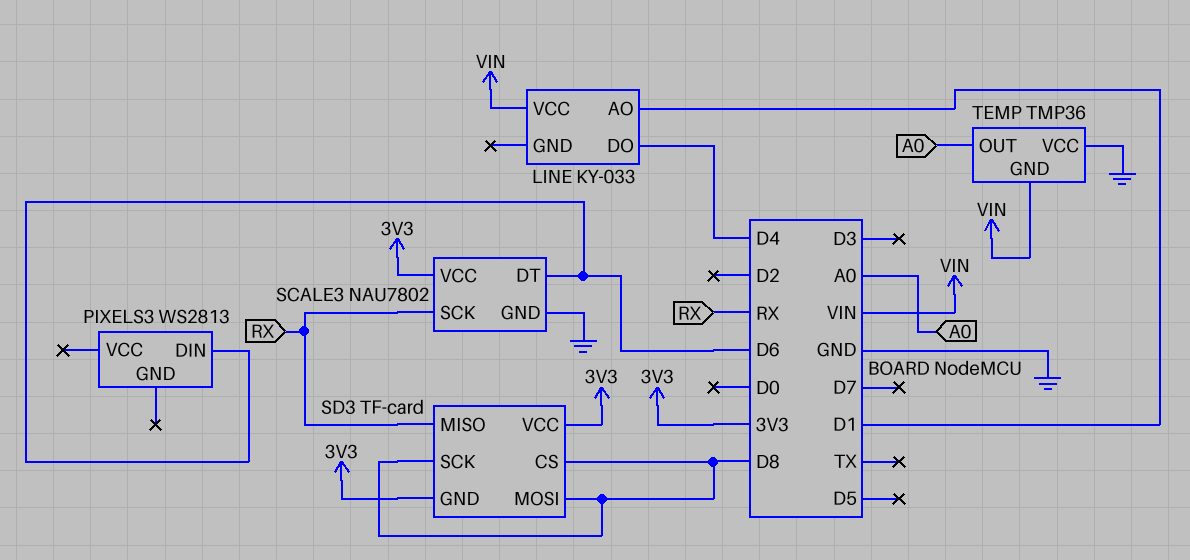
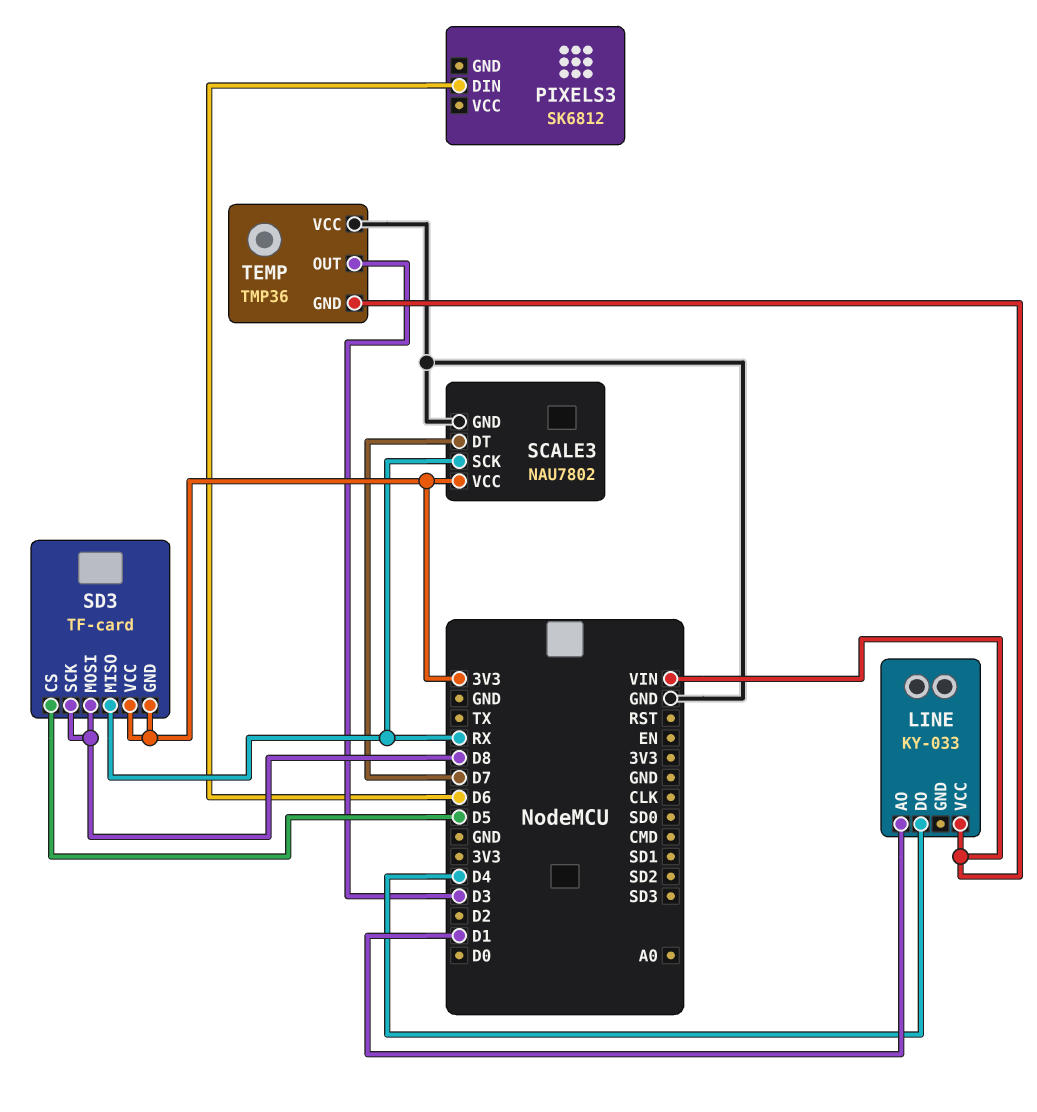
PIXELS3: WS2813 -> SK6812
SCALE3 pin DT: D6 -> D7
SD3 pin CS: D8 -> D5
TEMP pin OUT: A0 -> D3

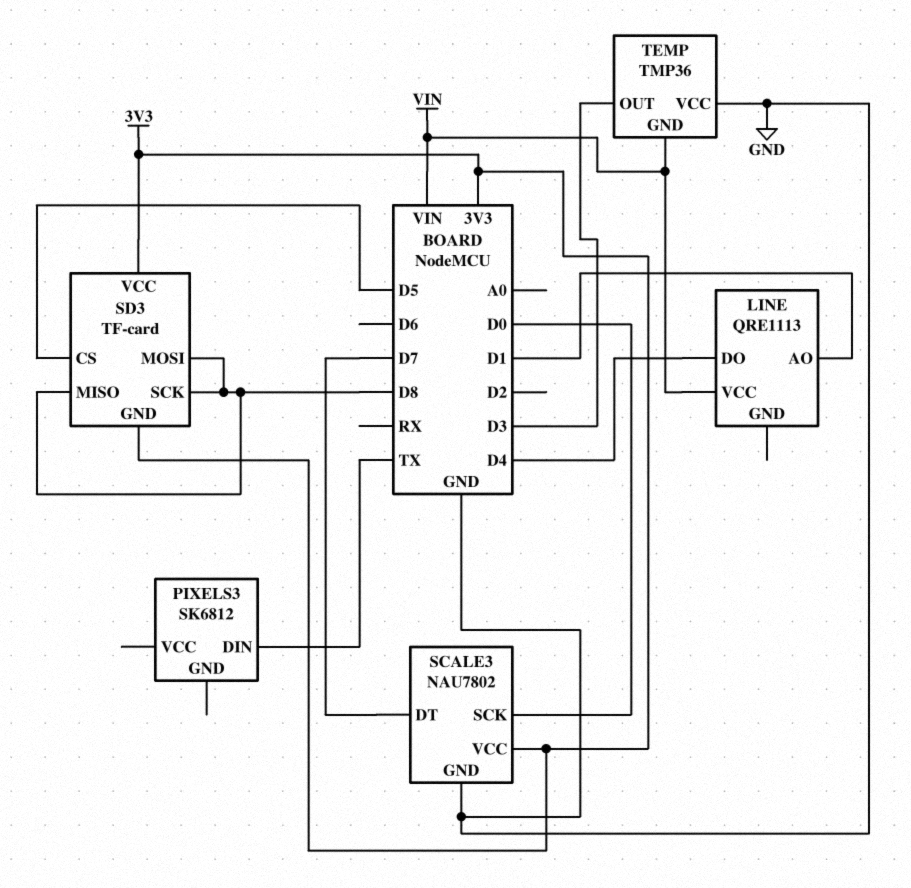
LINE: KY-033 -> QRE1113
PIXELS3 pin DIN: D6 -> TX
SCALE3 pin SCK: RX -> D0
SD3 pin MISO: RX -> D8

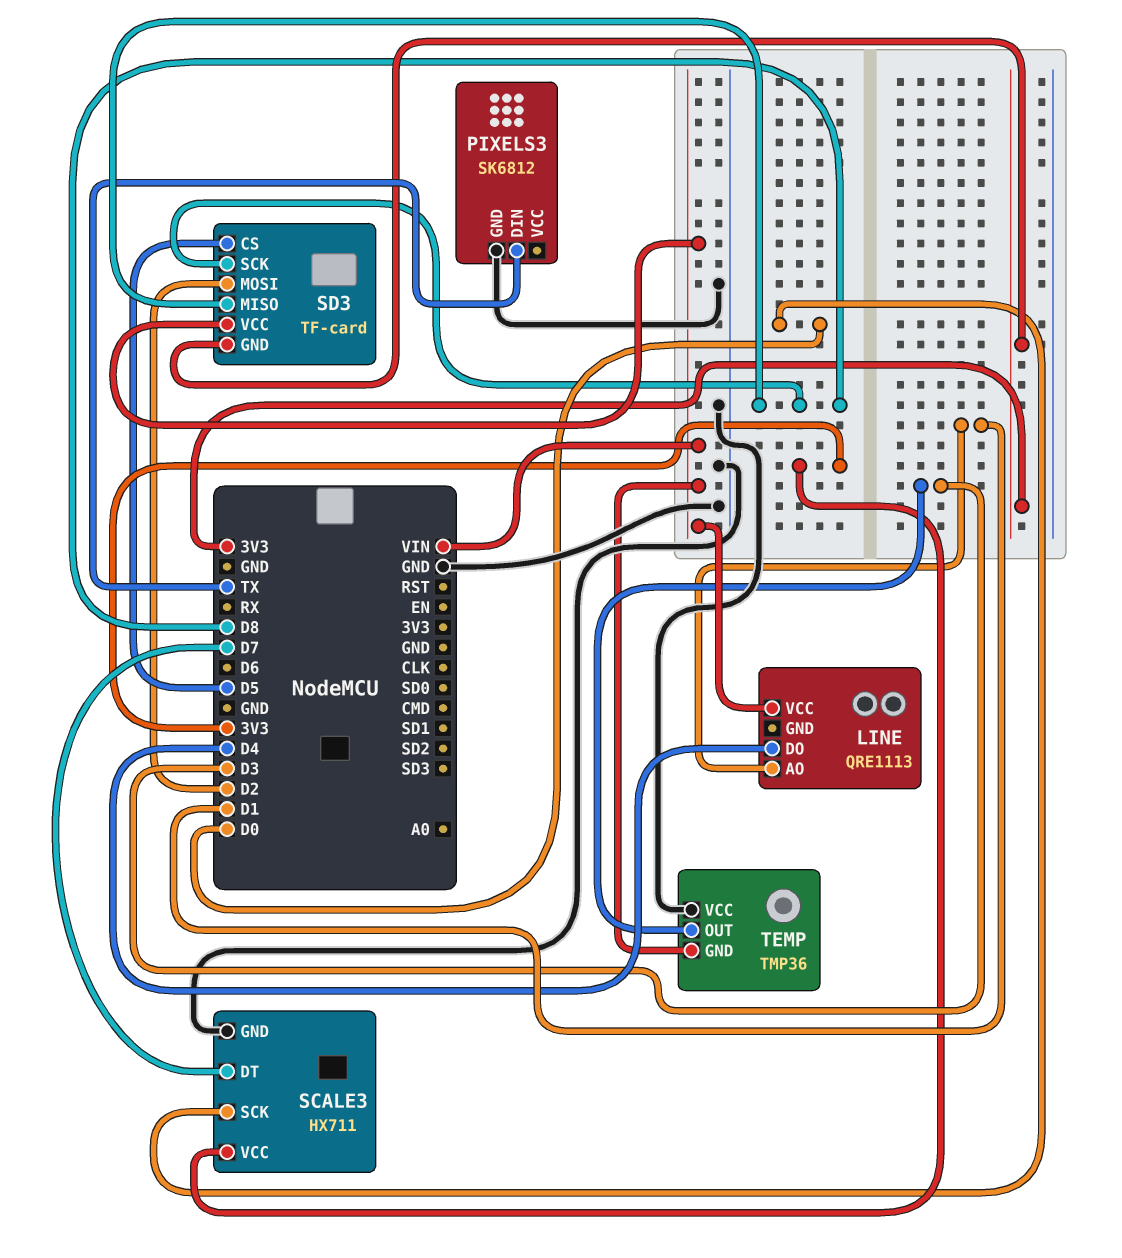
PIXELS3 pin GND: none -> GND
SCALE3: NAU7802 -> HX711
SD3 pin MOSI: D8 -> D2
SD3 pin VCC: 3V3 -> VIN

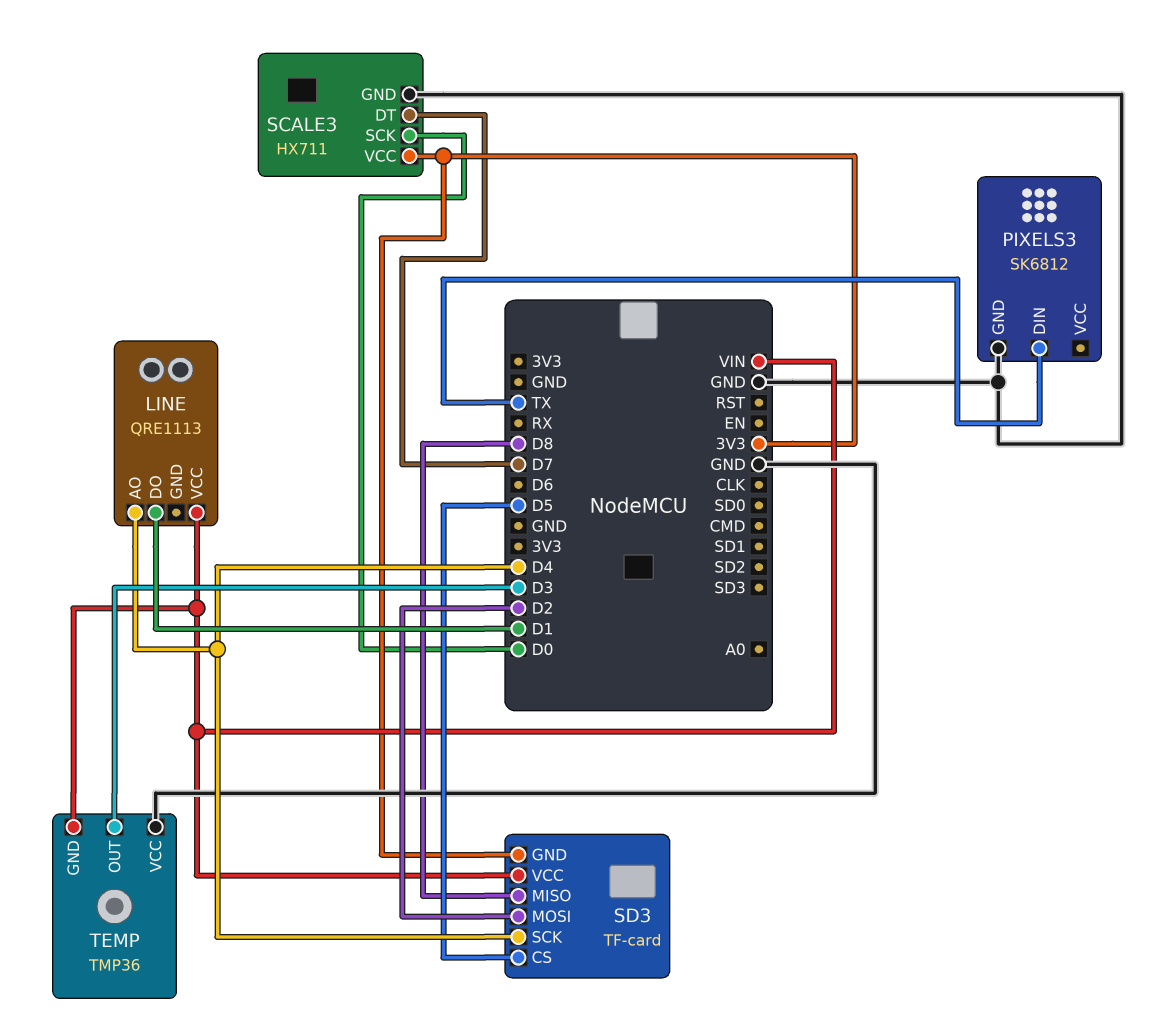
LINE pin AO: D1 -> D4
LINE pin DO: D4 -> D1
SD3 pin SCK: D8 -> D4

